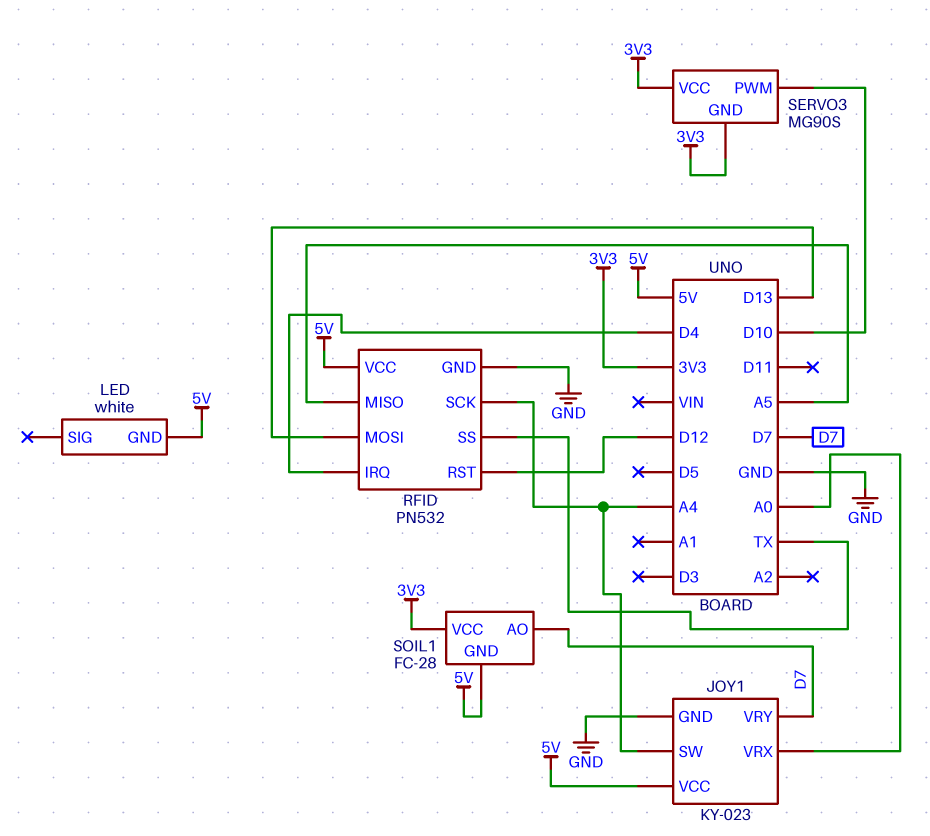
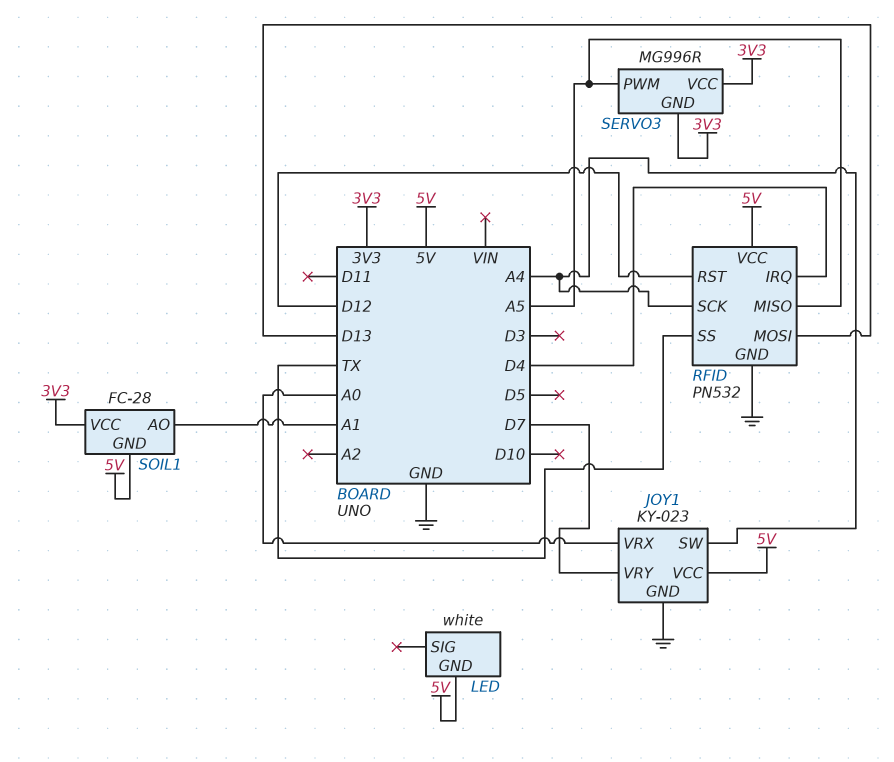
SERVO3: MG90S -> MG996R
SERVO3 pin PWM: D10 -> A5
SOIL1 pin AO: D7 -> A1

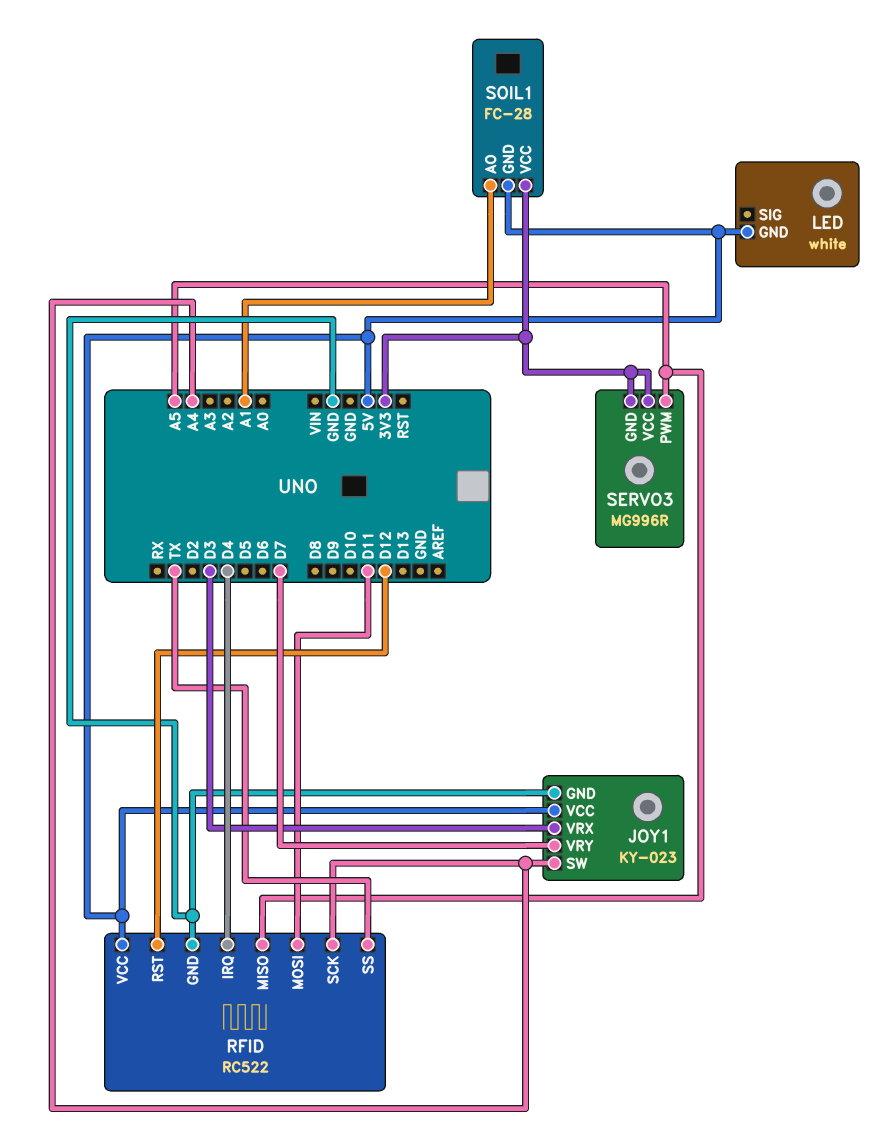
JOY1 pin VRX: A0 -> D3
RFID: PN532 -> RC522
RFID pin MOSI: D13 -> D11

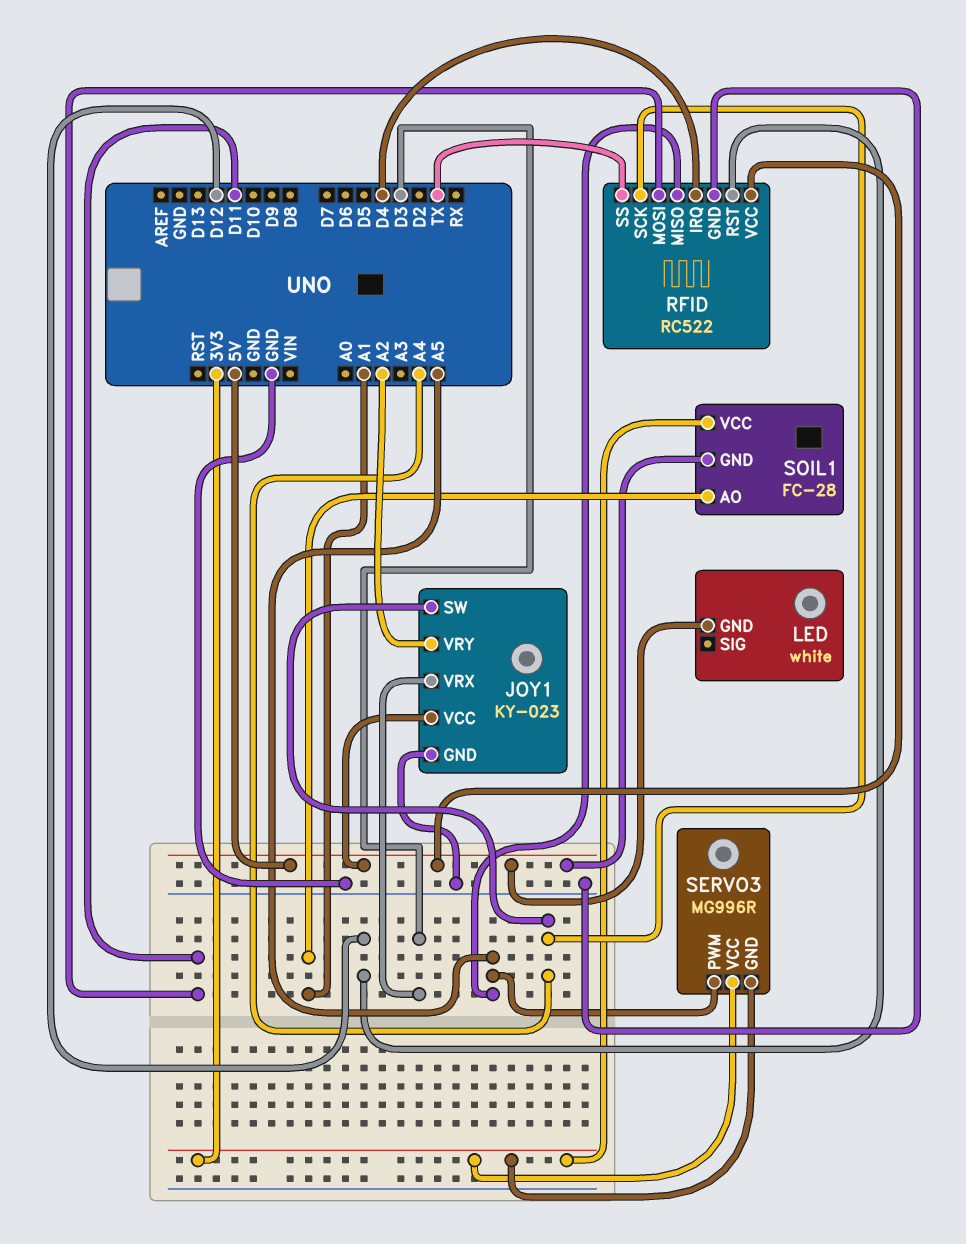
JOY1 pin VRY: D7 -> A2

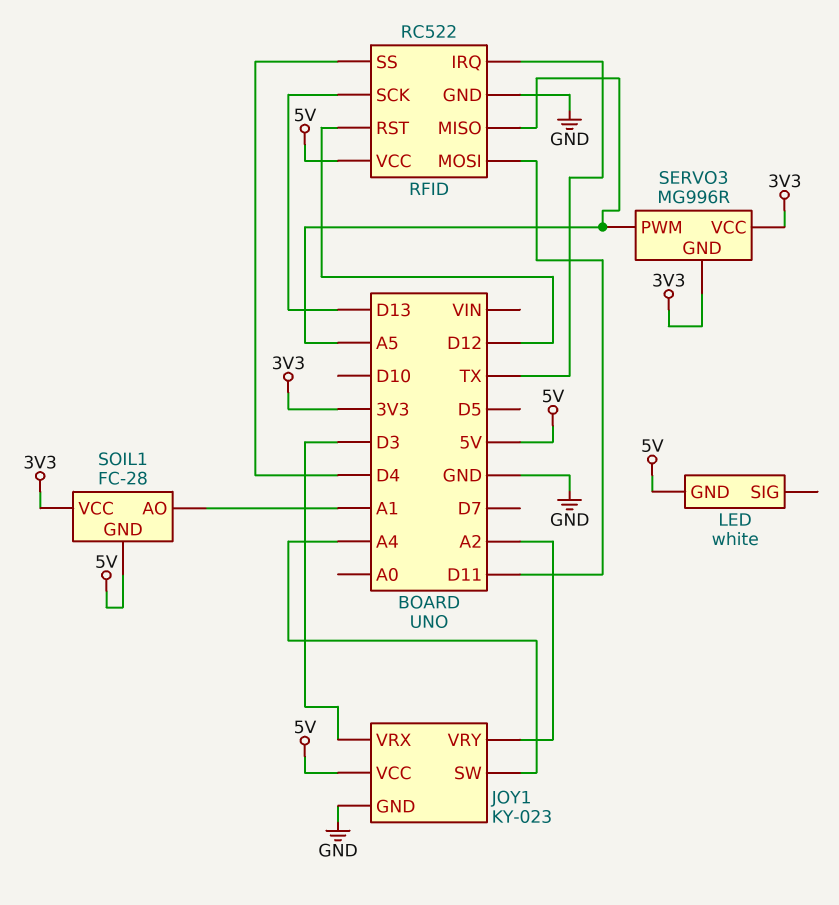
RFID pin IRQ: D4 -> TX
RFID pin SCK: A4 -> D13
RFID pin SS: TX -> D4

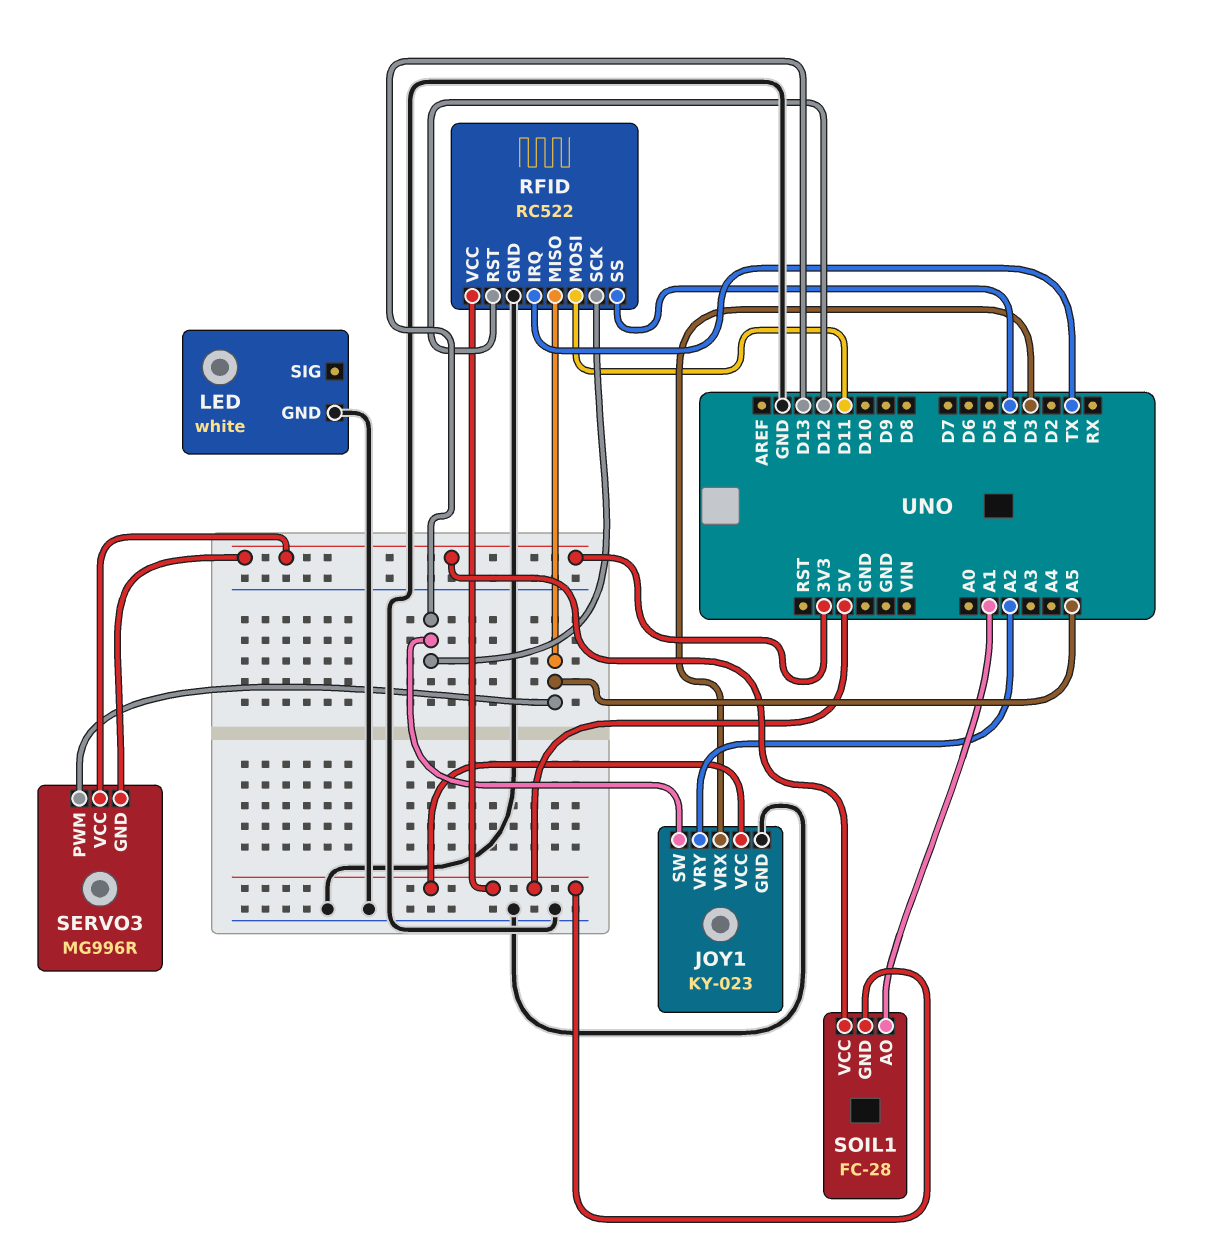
JOY1 pin SW: A4 -> D13
LED pin GND: 5V -> GND

